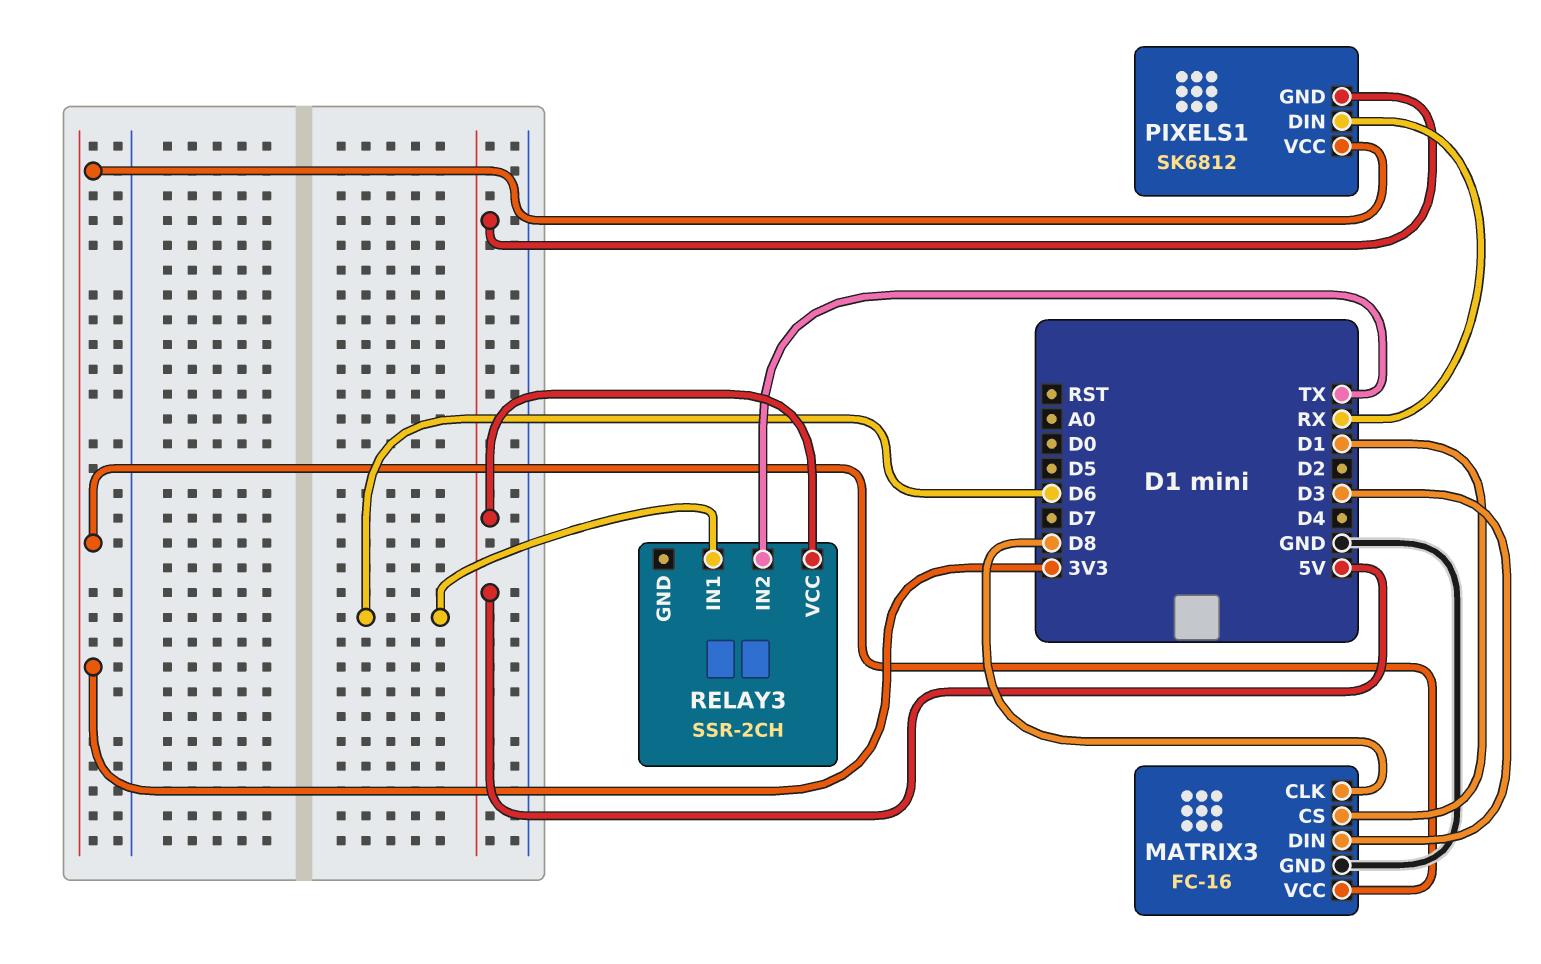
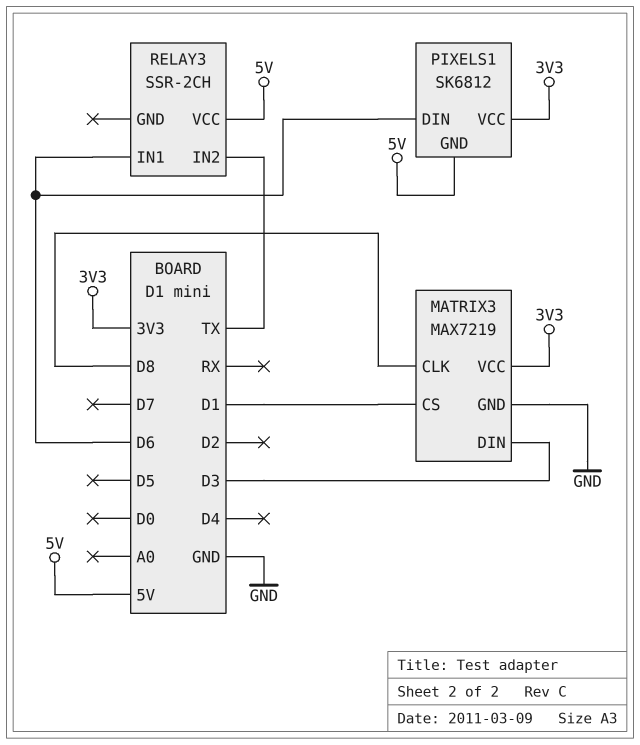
MATRIX3: FC-16 -> MAX7219
PIXELS1 pin DIN: RX -> D6

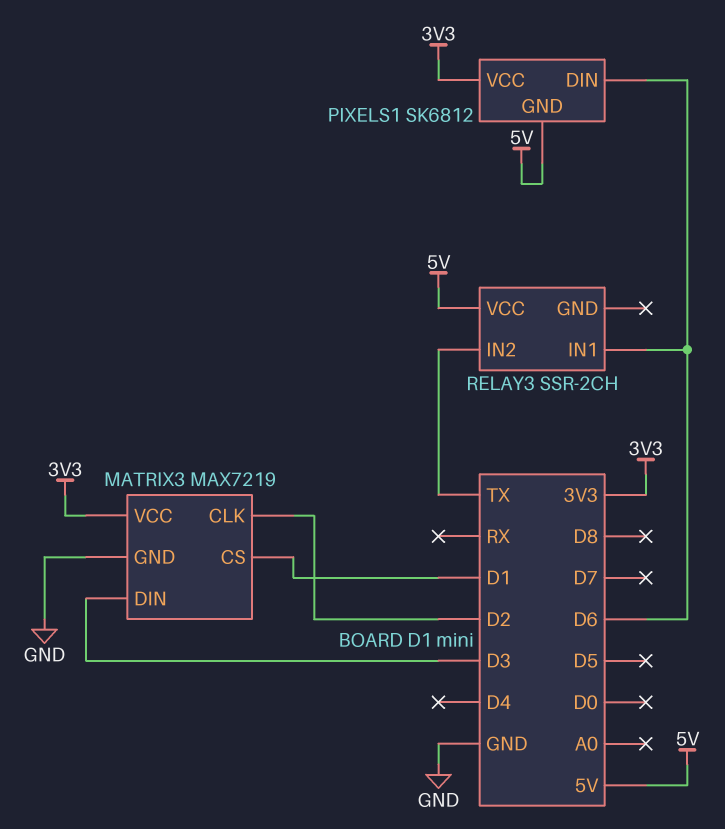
MATRIX3 pin CLK: D8 -> D2

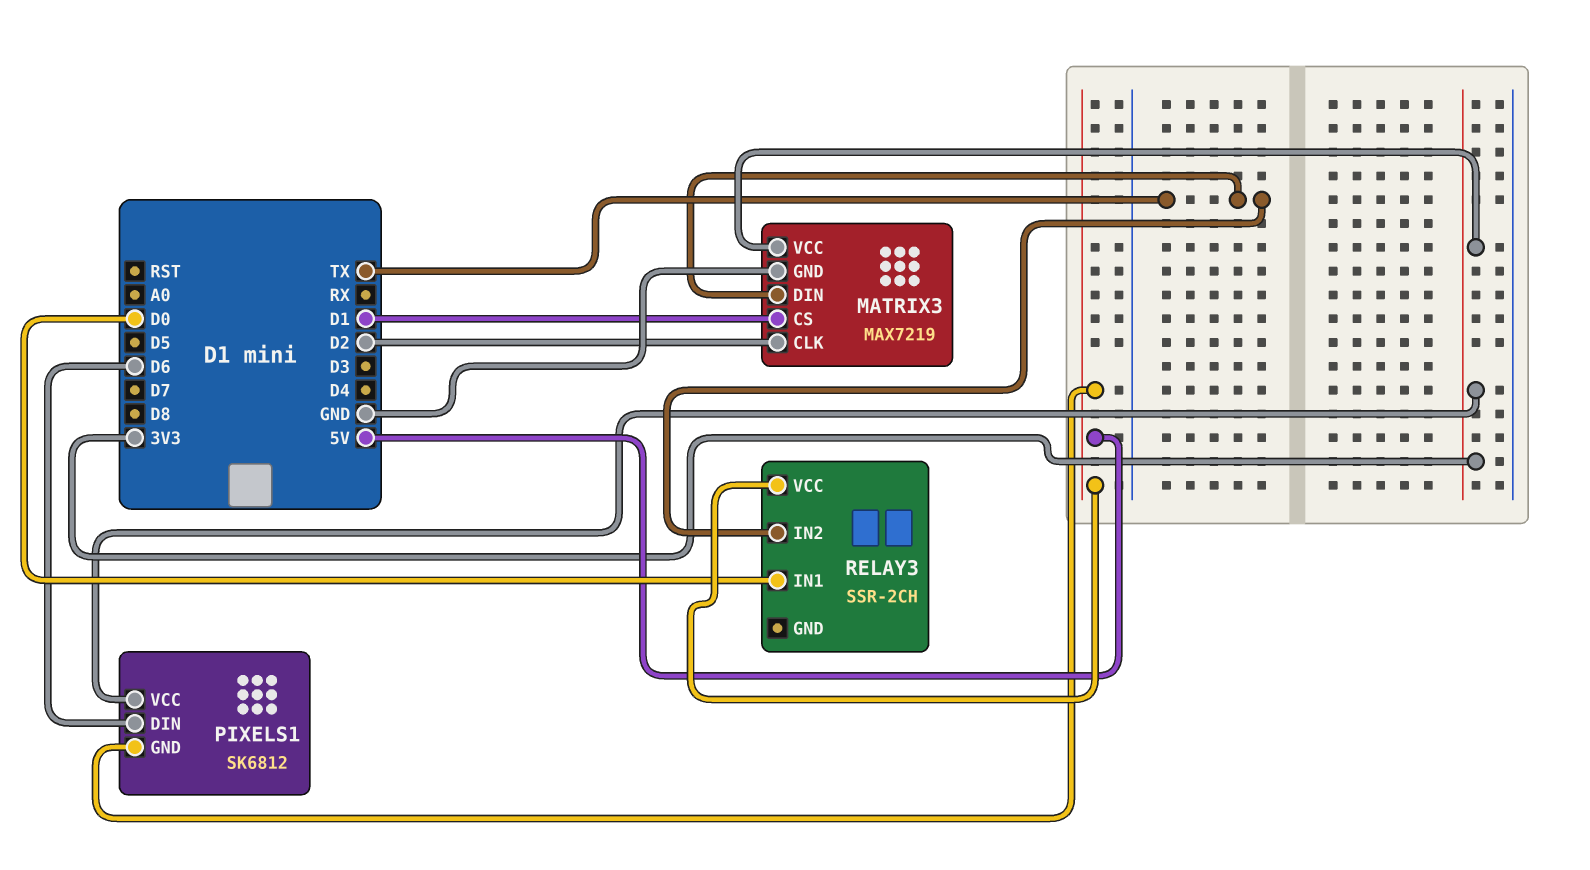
MATRIX3 pin DIN: D3 -> TX
RELAY3 pin IN1: D6 -> D0

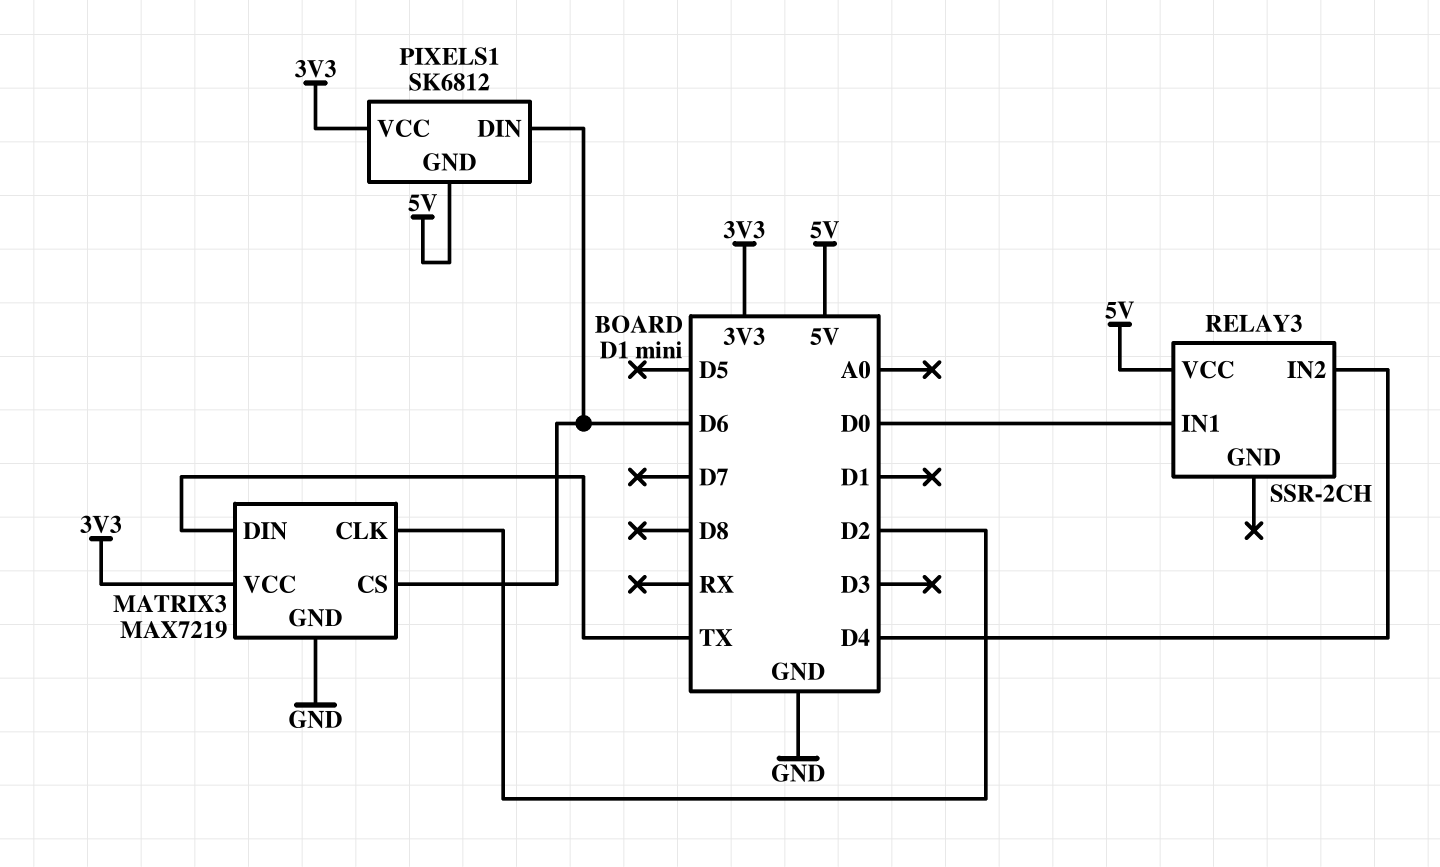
MATRIX3 pin CS: D1 -> D6
RELAY3 pin IN2: TX -> D4

